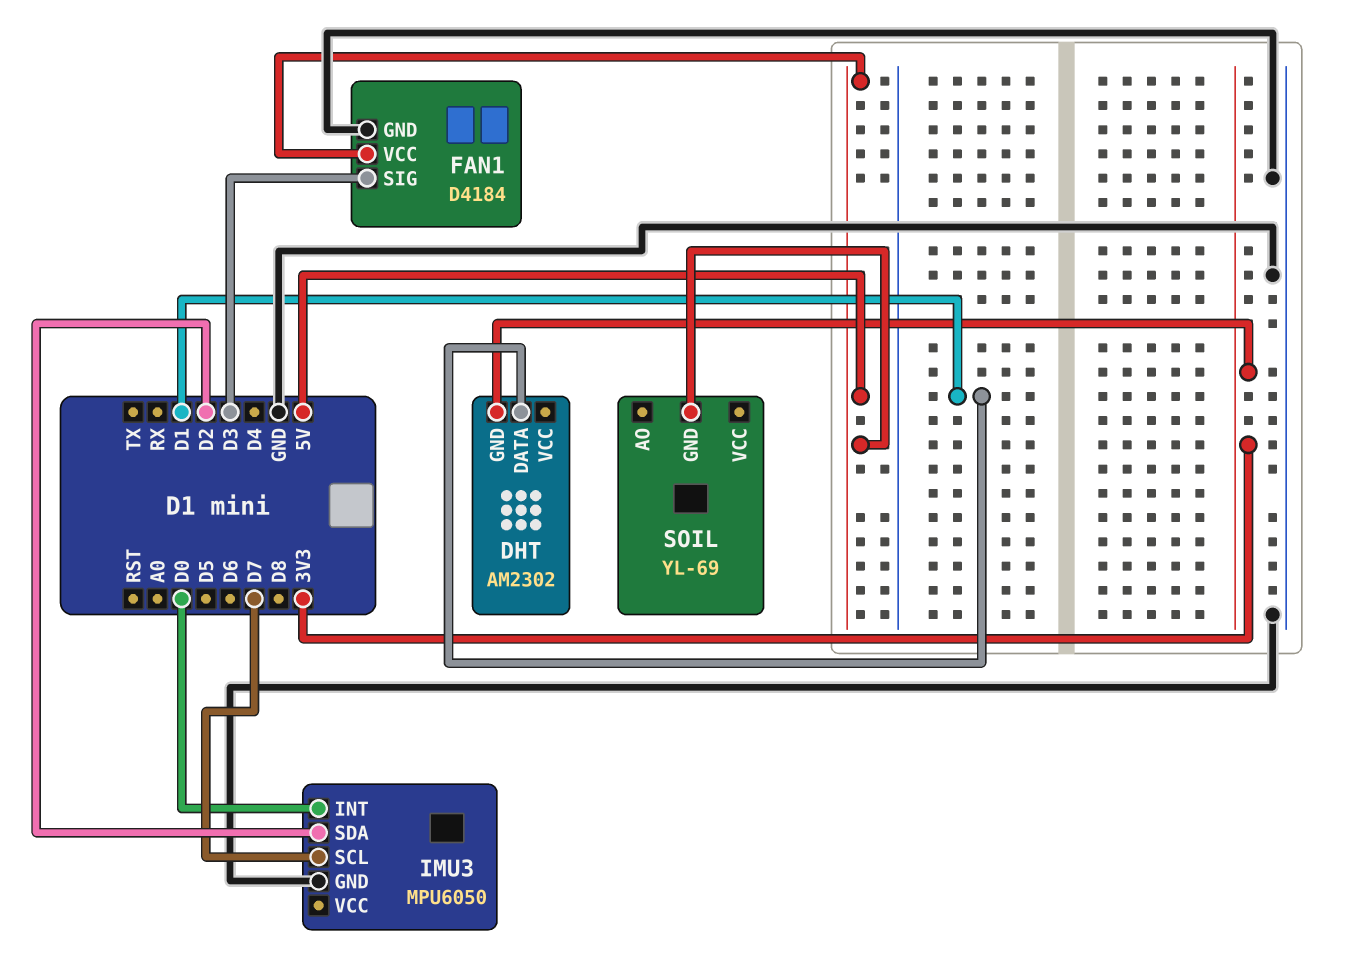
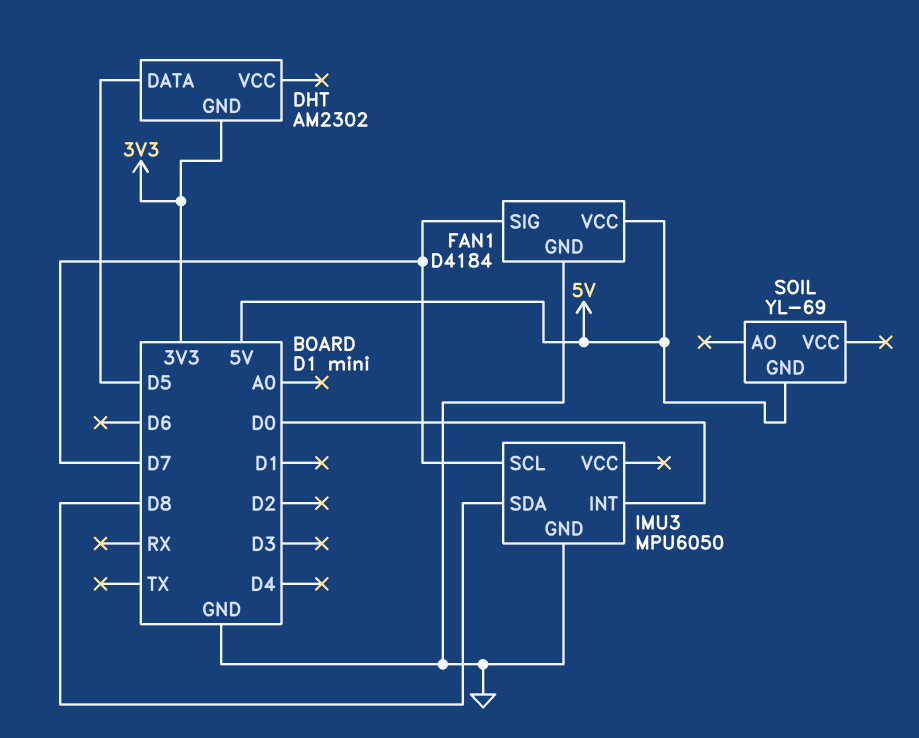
DHT pin DATA: D1 -> D5
FAN1 pin SIG: D3 -> D7
IMU3 pin SDA: D2 -> D8

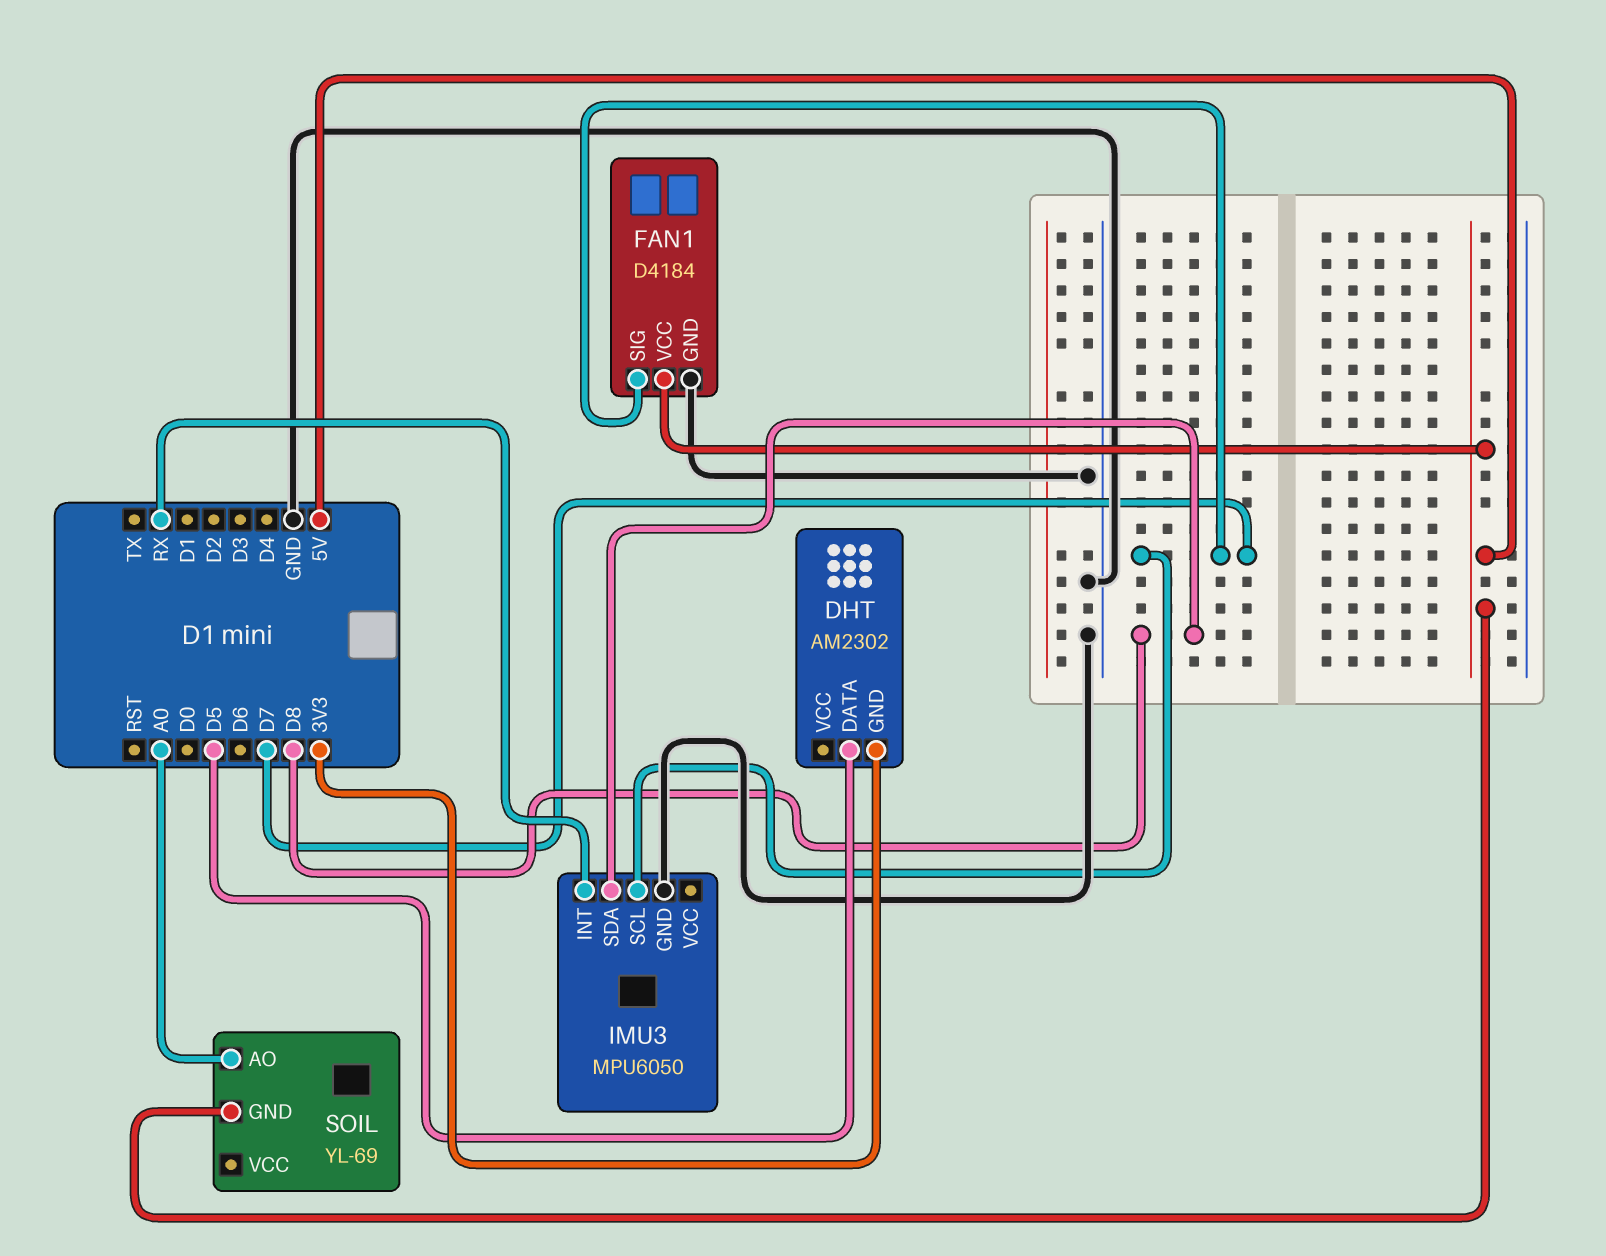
IMU3 pin INT: D0 -> RX
SOIL pin AO: none -> A0

